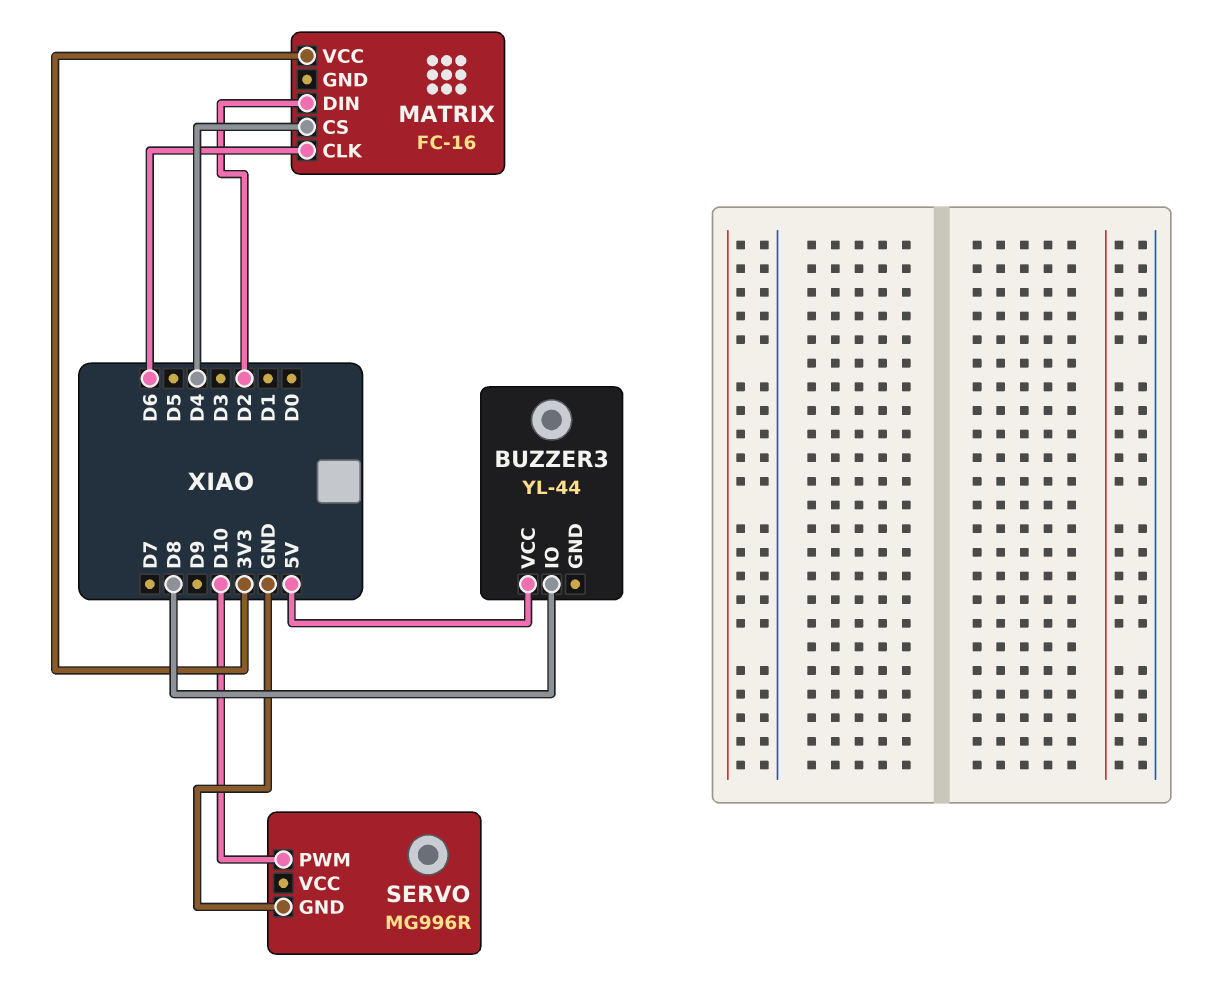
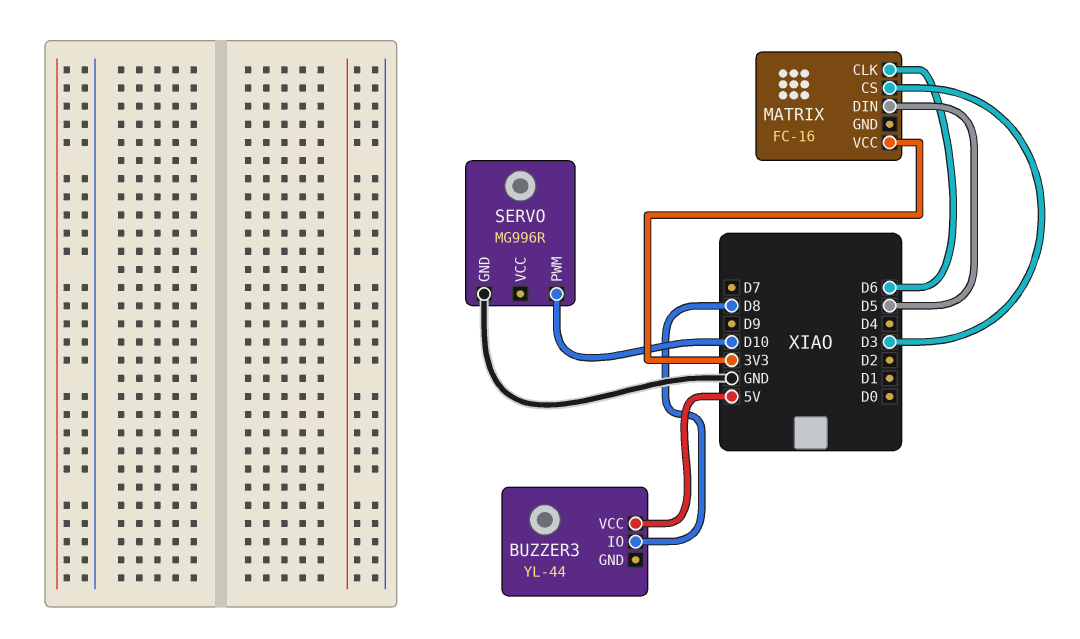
MATRIX pin CS: D4 -> D3
MATRIX pin DIN: D2 -> D5

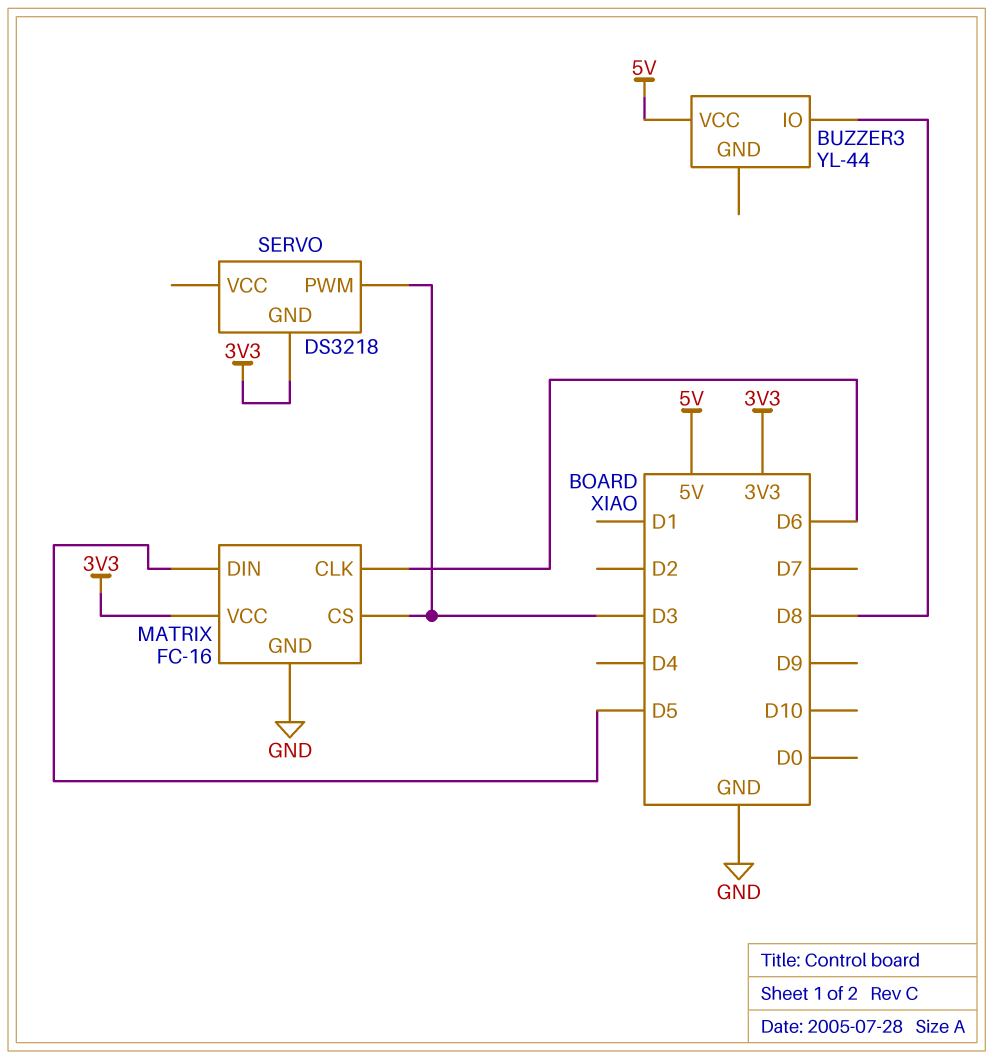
MATRIX pin GND: none -> GND
SERVO: MG996R -> DS3218
SERVO pin GND: GND -> 3V3
SERVO pin PWM: D10 -> D3

